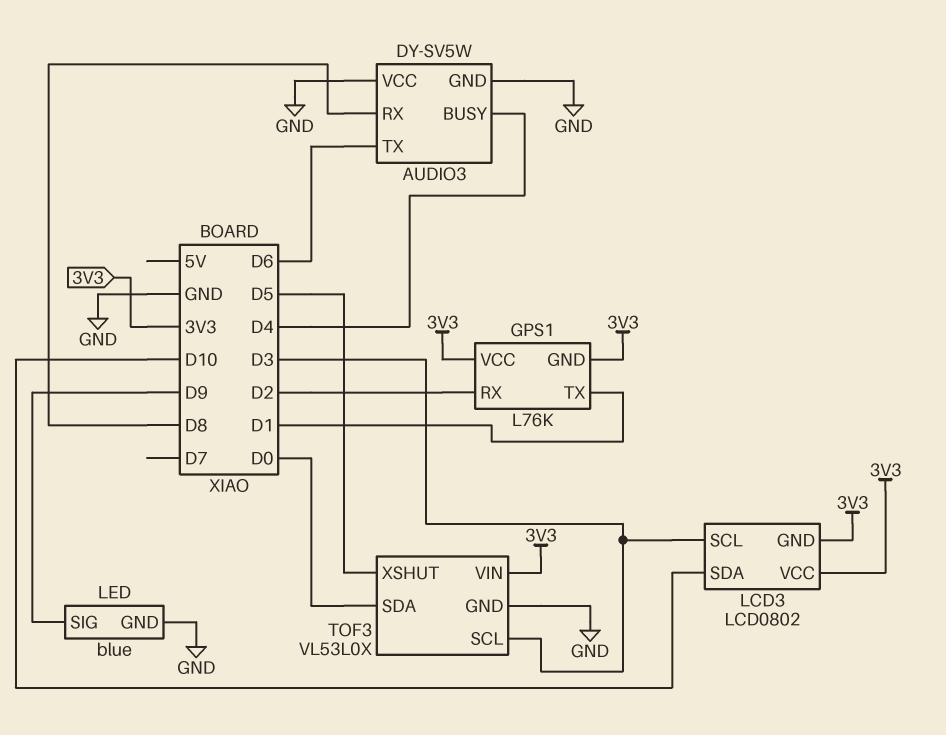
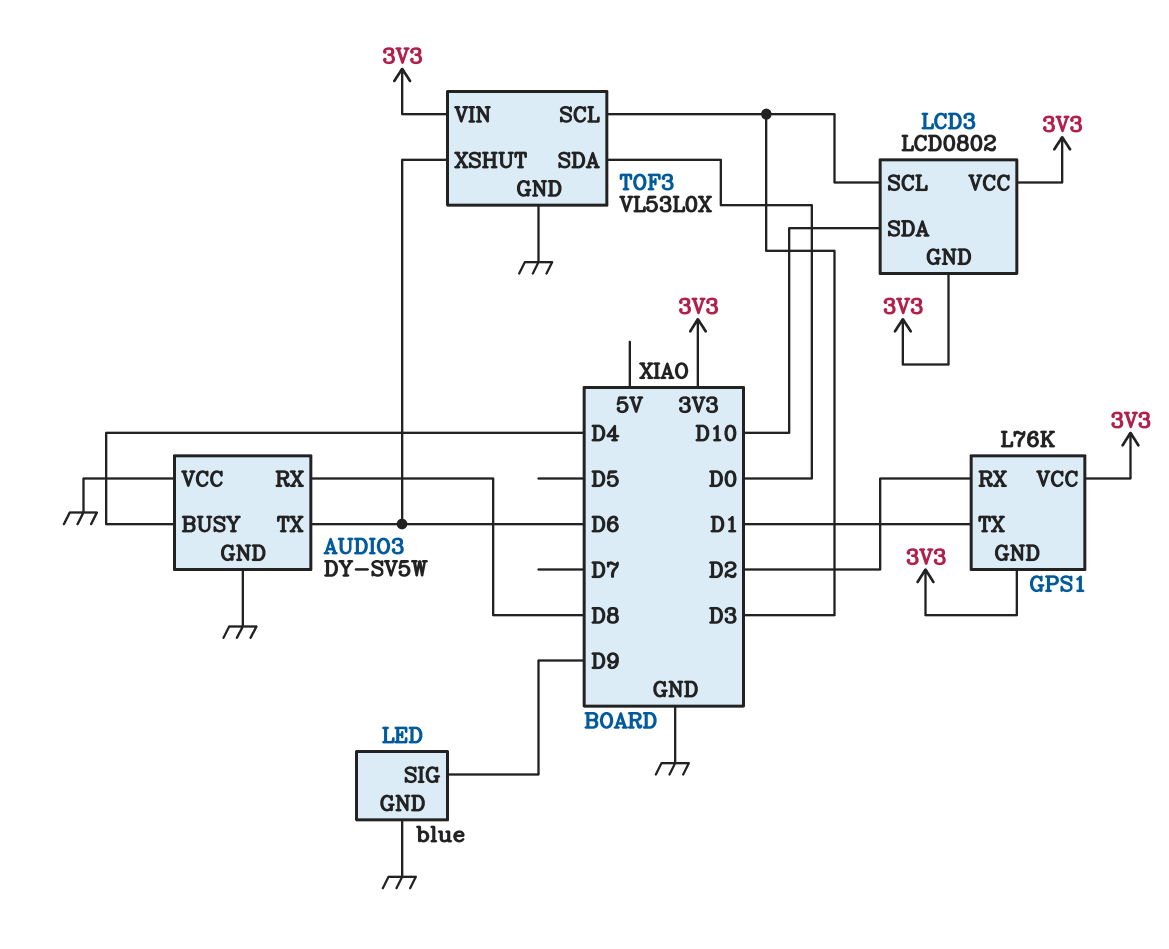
TOF3 pin XSHUT: D5 -> D6

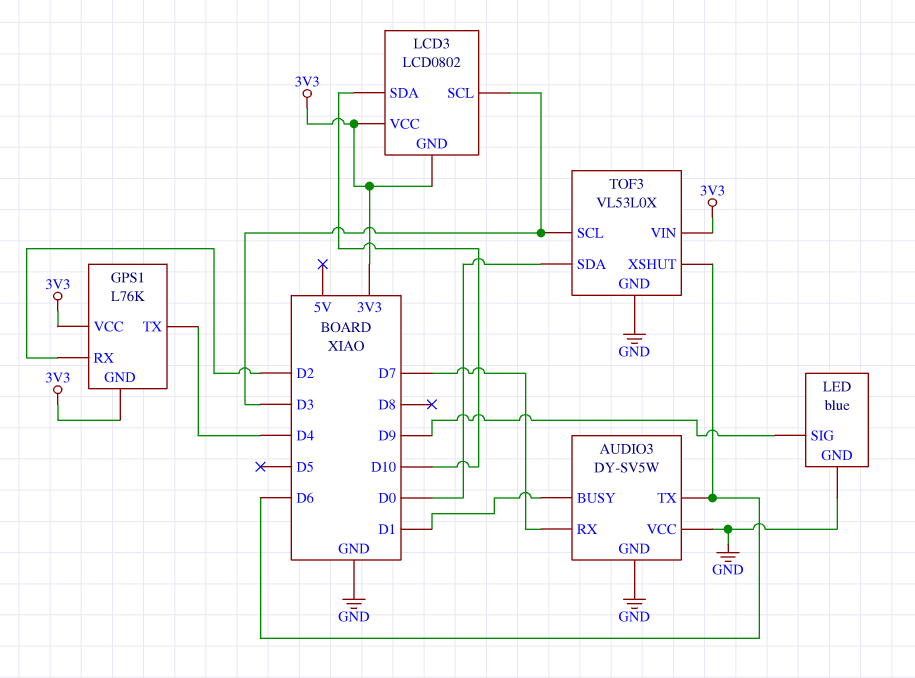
AUDIO3 pin BUSY: D4 -> D1
AUDIO3 pin RX: D8 -> D7
GPS1 pin TX: D1 -> D4

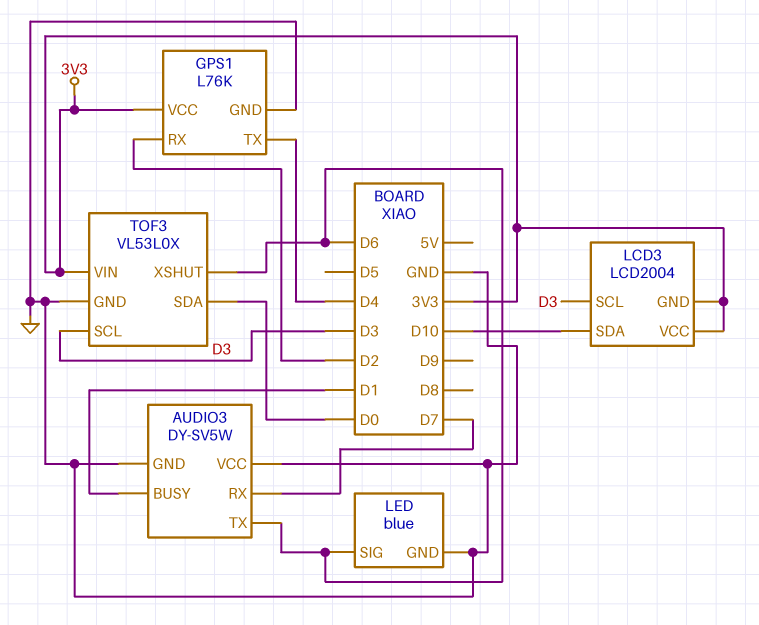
GPS1 pin GND: 3V3 -> GND
LCD3: LCD0802 -> LCD2004
LED pin SIG: D9 -> D6

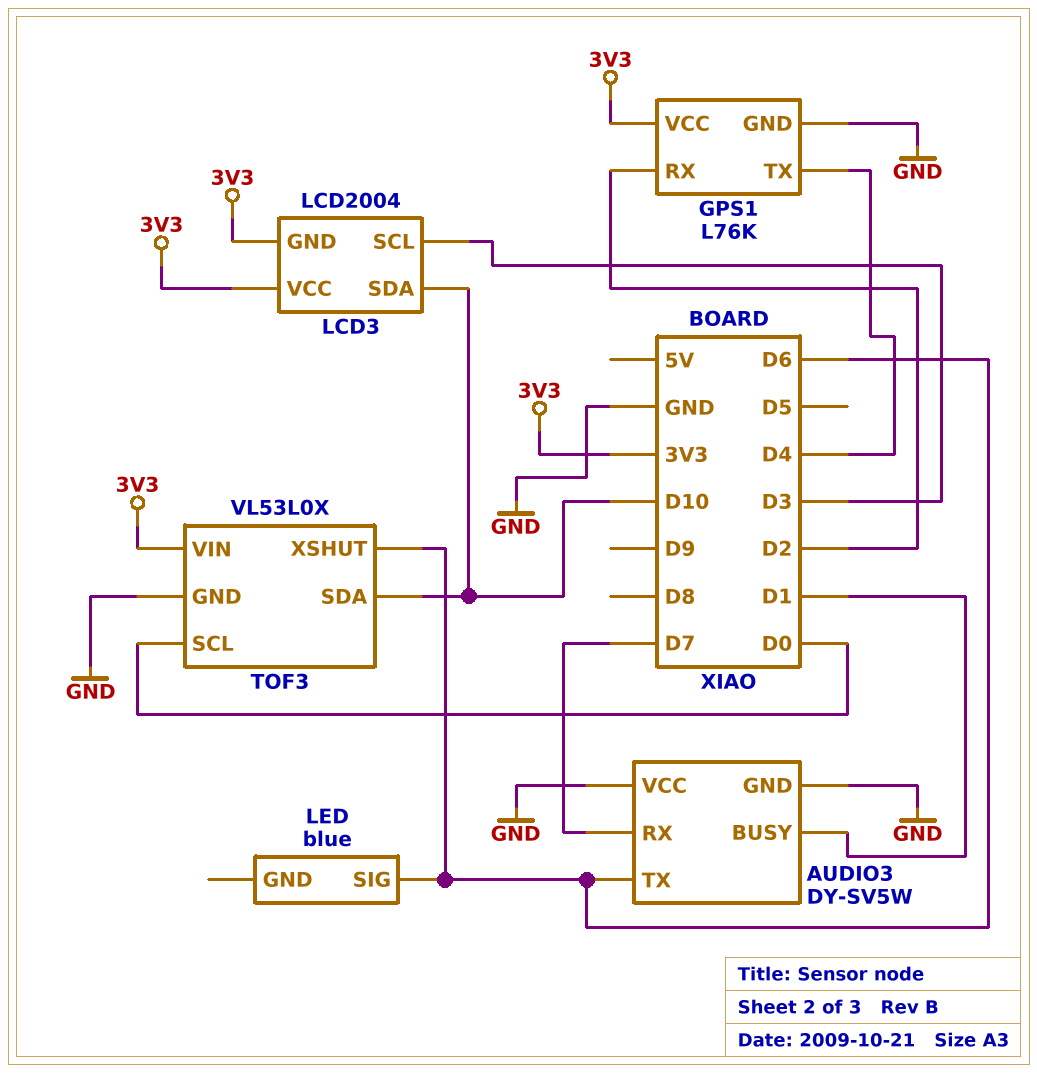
LED pin GND: GND -> none
TOF3 pin SCL: D3 -> D0
TOF3 pin SDA: D0 -> D10

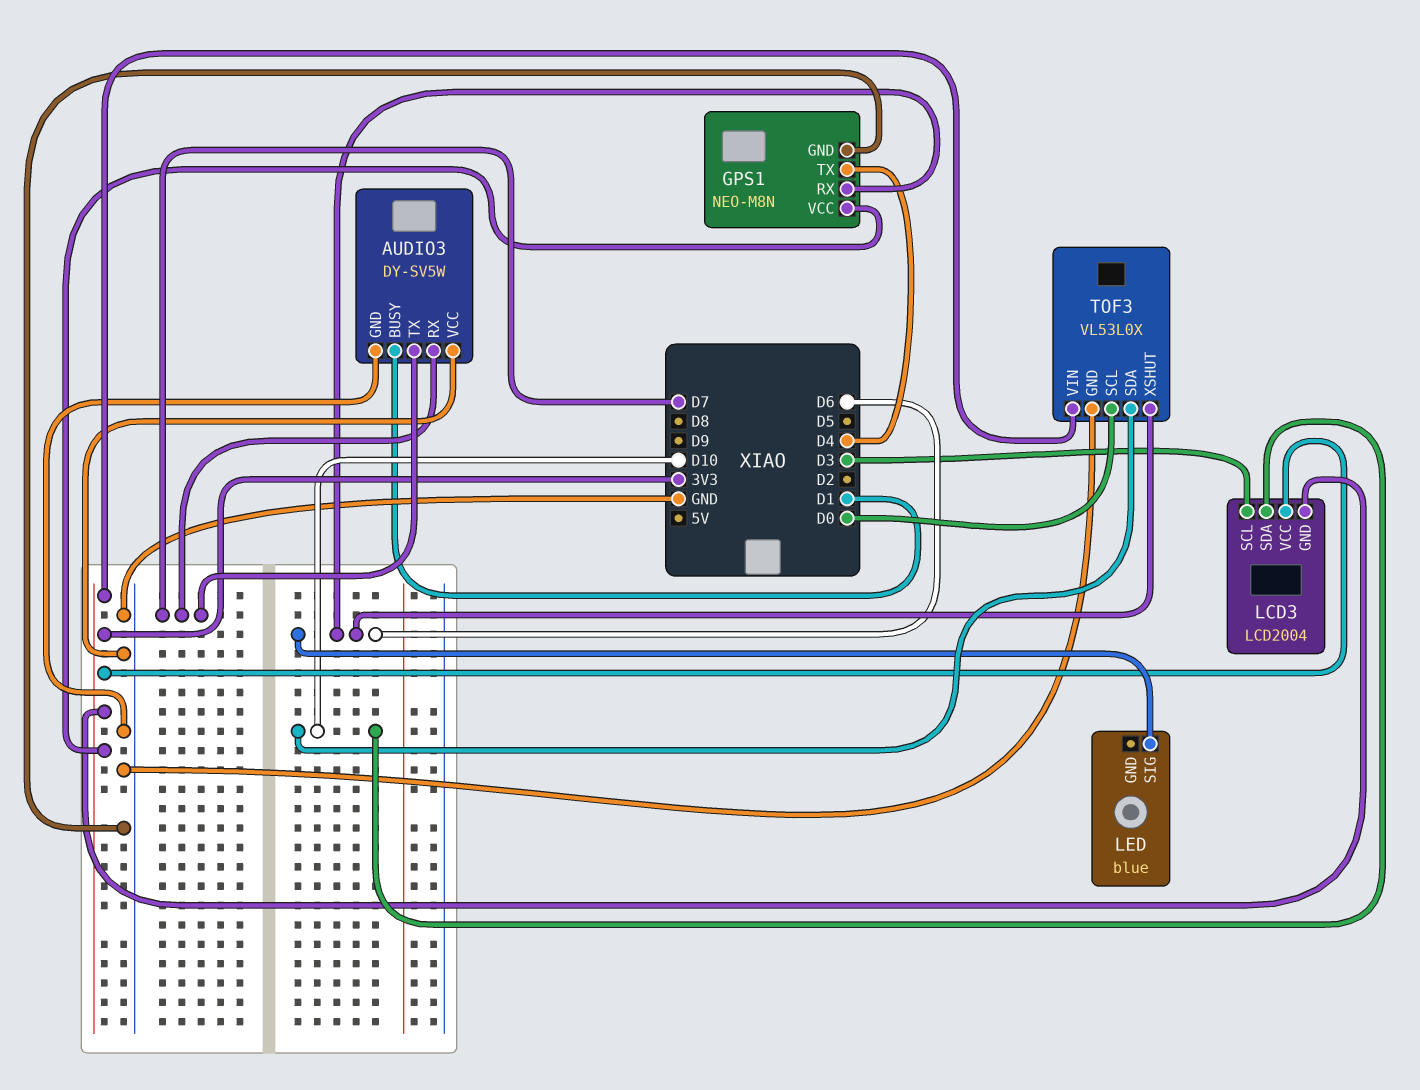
AUDIO3 pin TX: D6 -> D7
GPS1: L76K -> NEO-M8N
GPS1 pin RX: D2 -> D6

